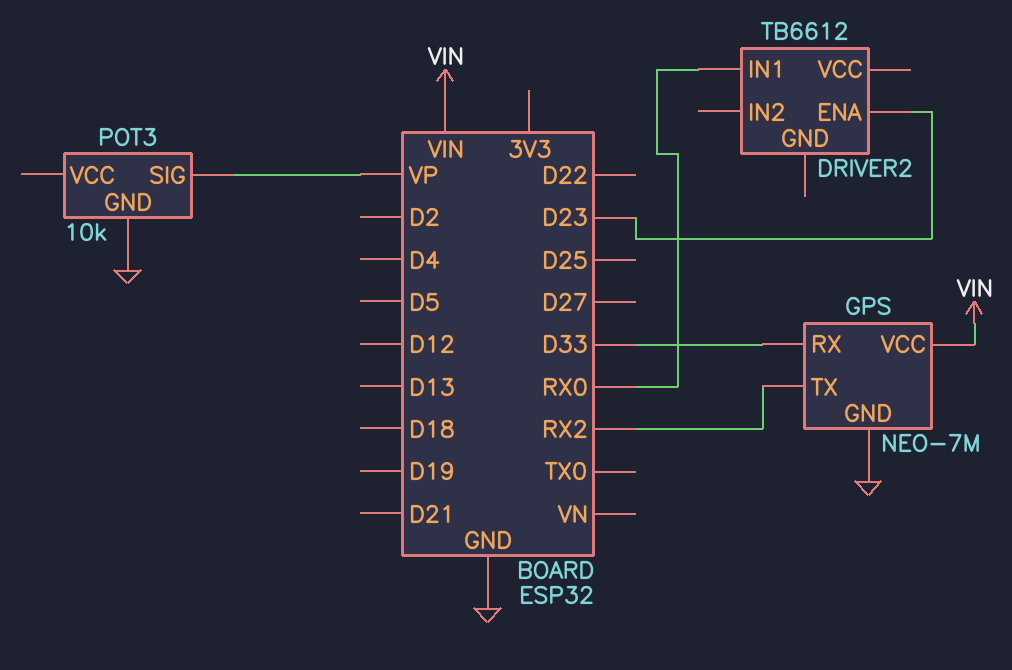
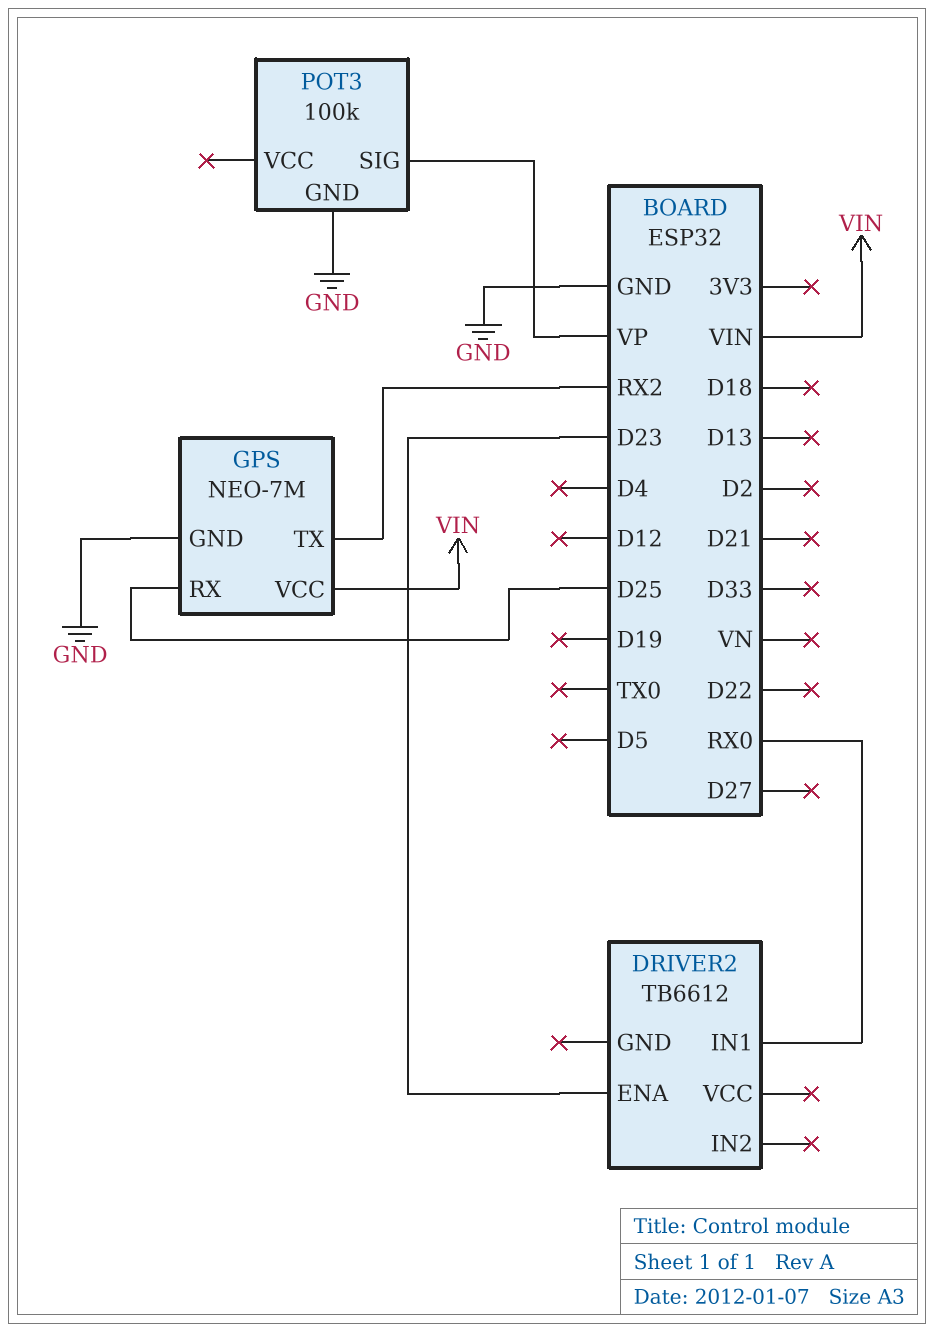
GPS pin RX: D33 -> D25
POT3: 10k -> 100k

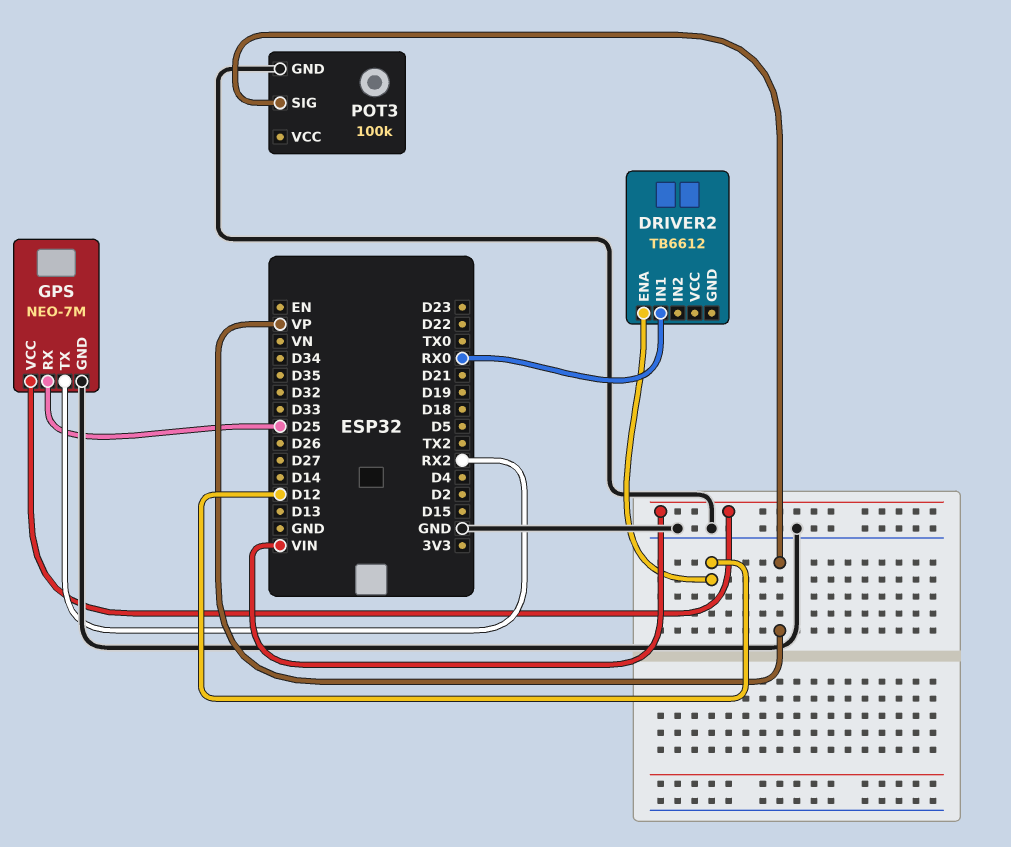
DRIVER2 pin ENA: D23 -> D12

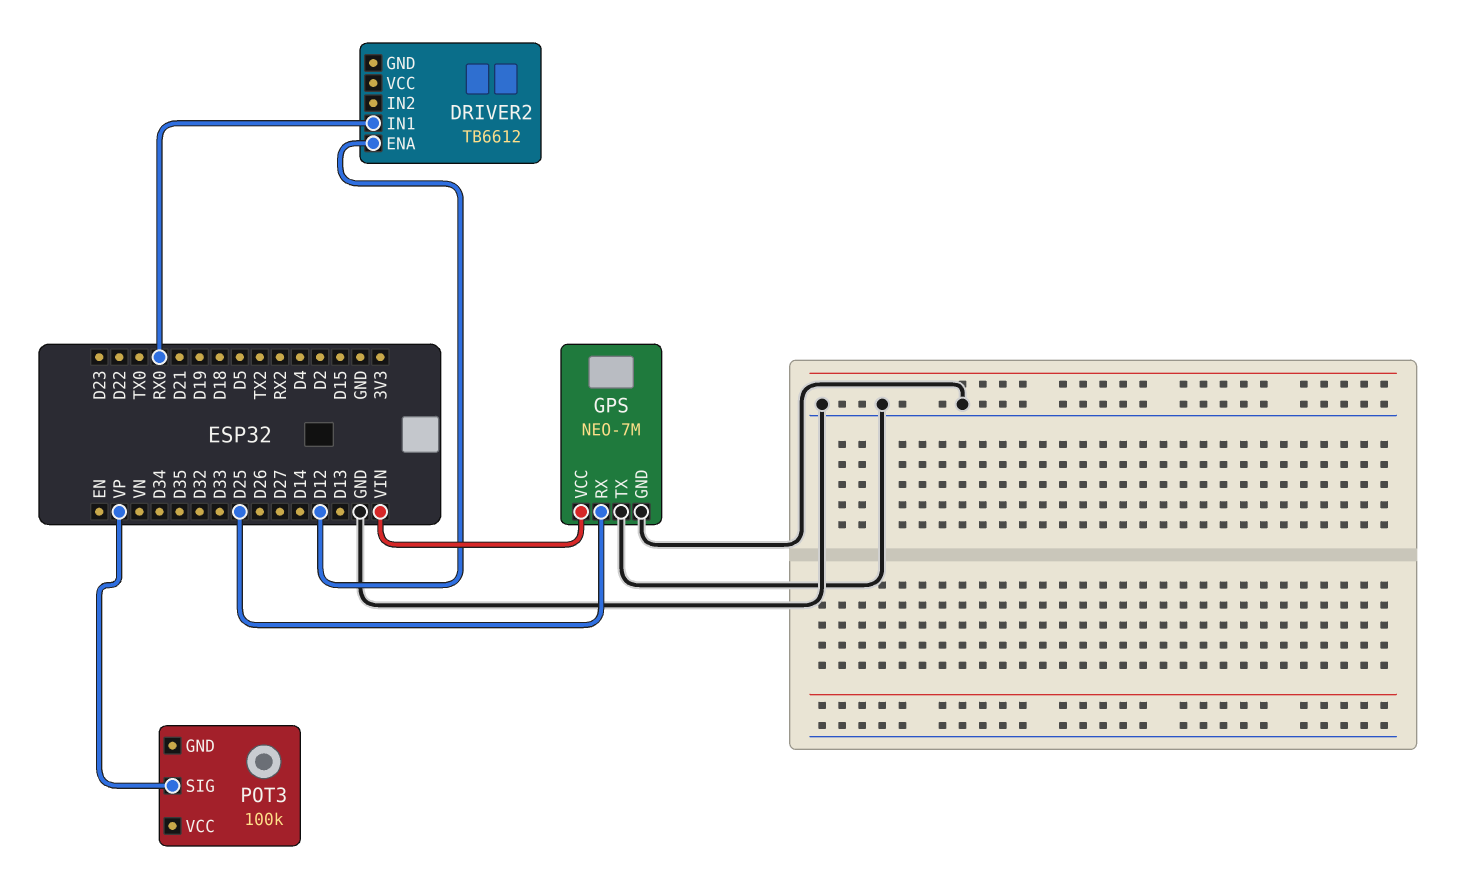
GPS pin TX: RX2 -> GND
POT3 pin GND: GND -> none

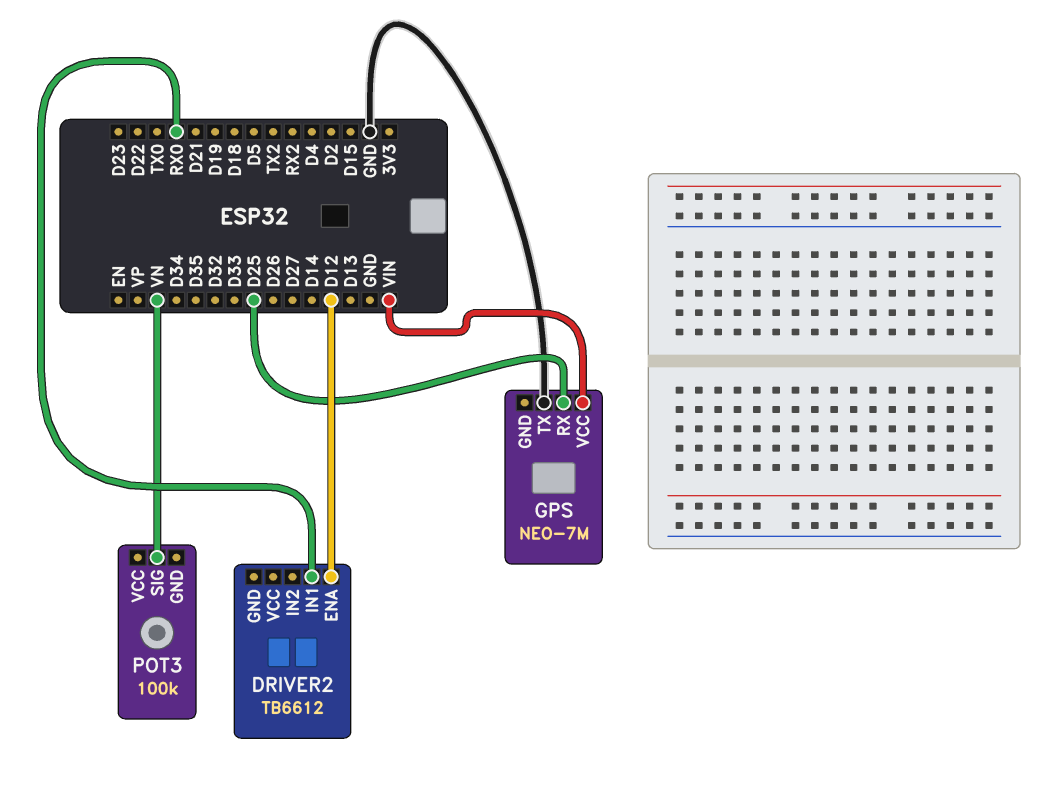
GPS pin GND: GND -> none
POT3 pin SIG: VP -> VN

